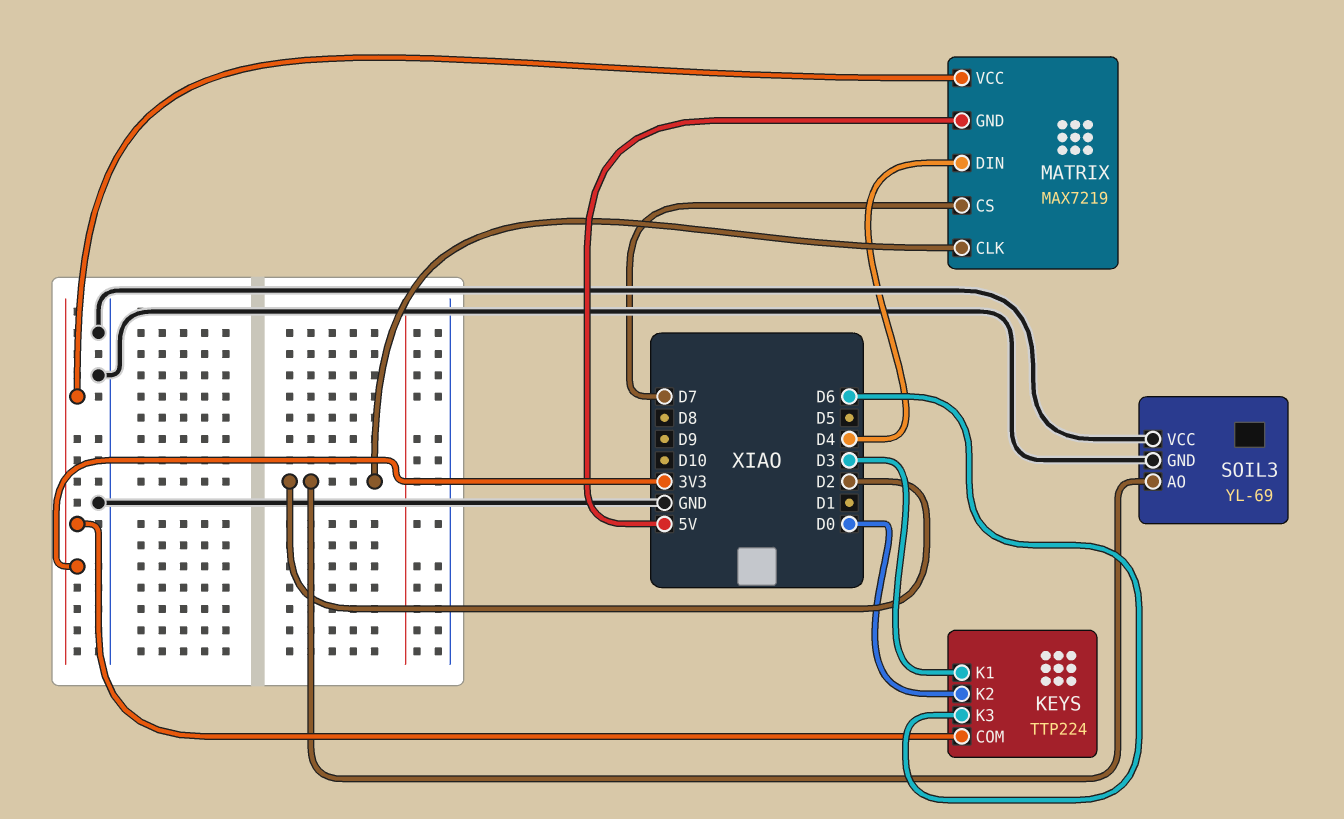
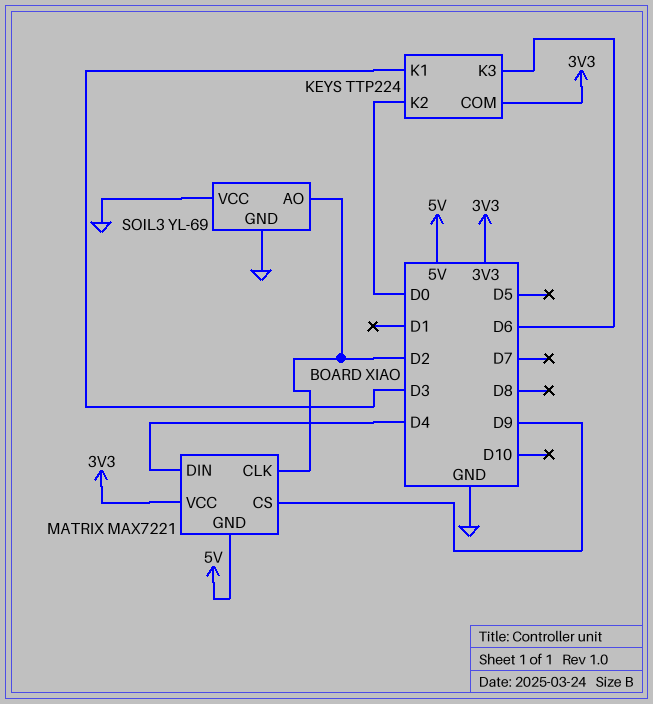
MATRIX: MAX7219 -> MAX7221
MATRIX pin CS: D7 -> D9

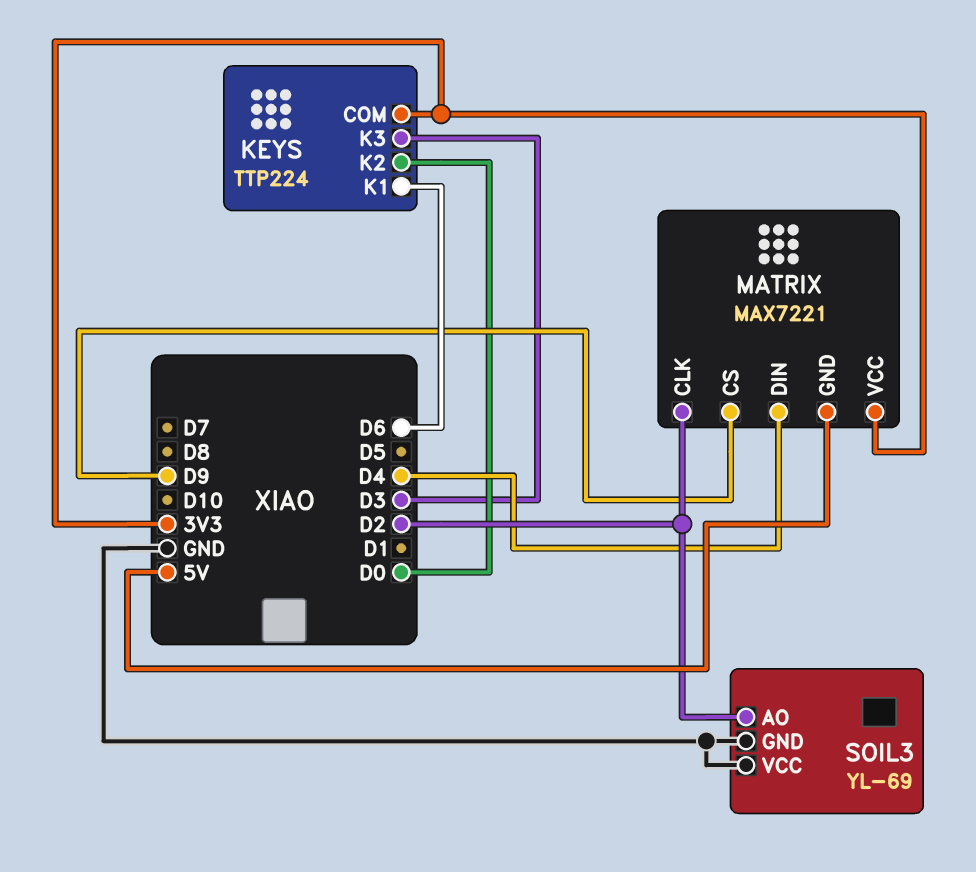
KEYS pin K1: D3 -> D6
KEYS pin K3: D6 -> D3

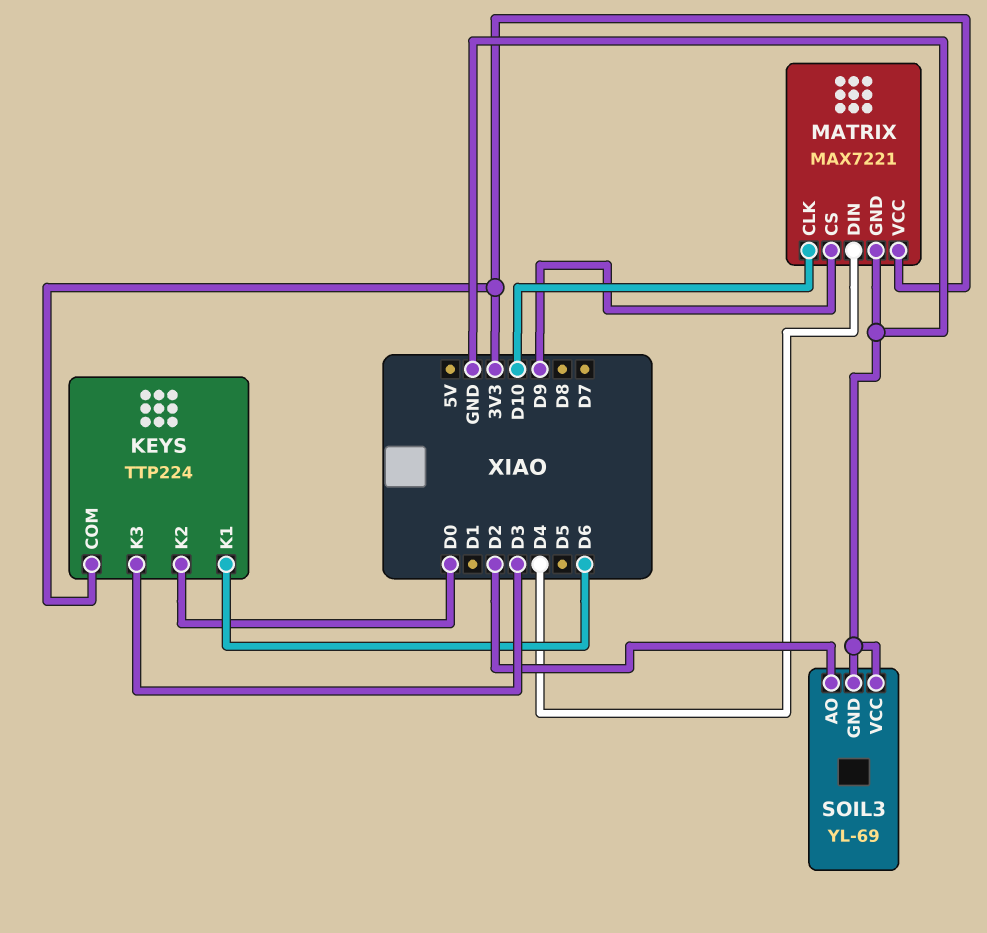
MATRIX pin CLK: D2 -> D10
MATRIX pin GND: 5V -> GND

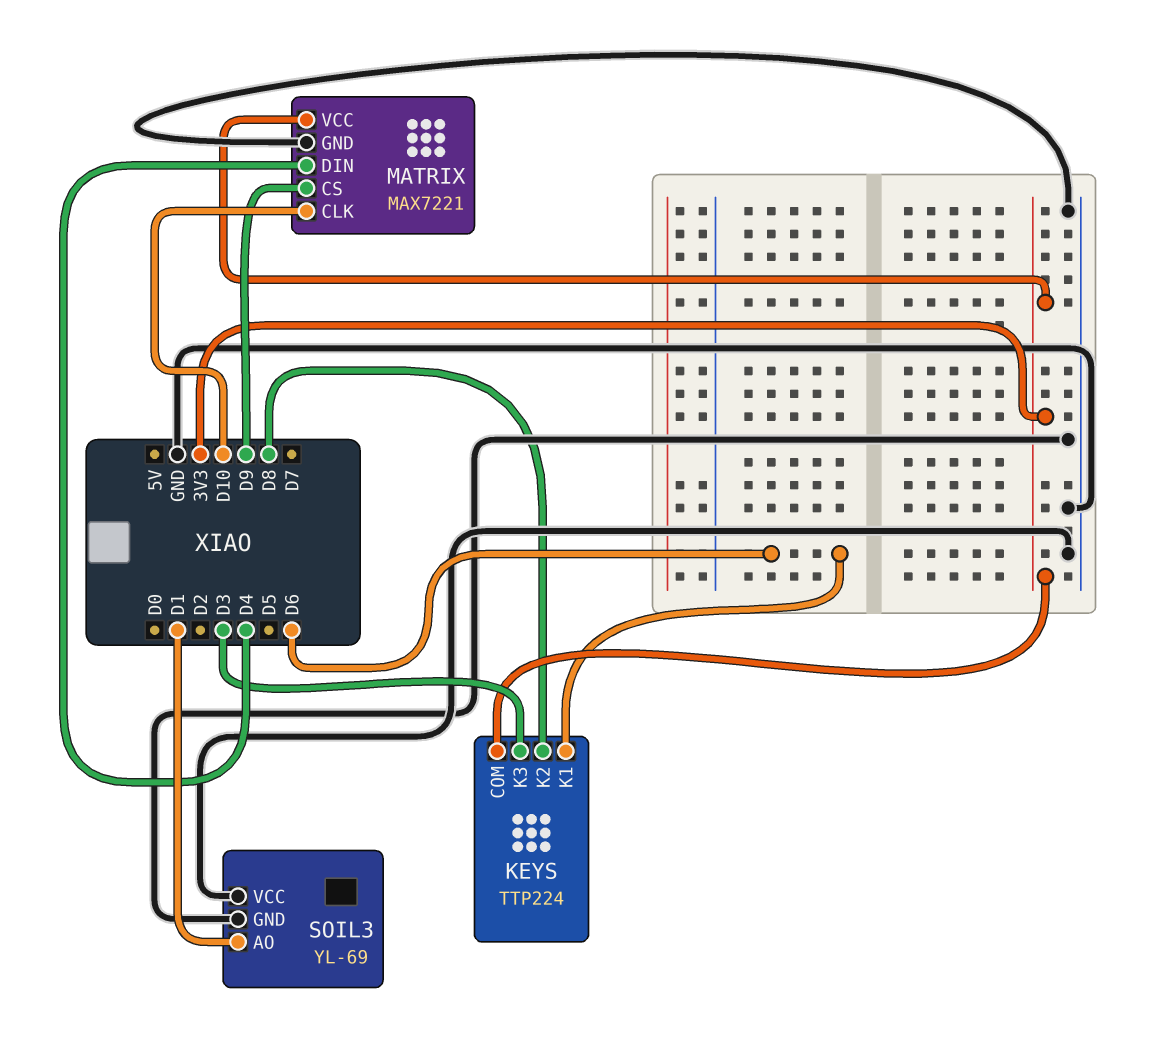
KEYS pin K2: D0 -> D8
SOIL3 pin AO: D2 -> D1

